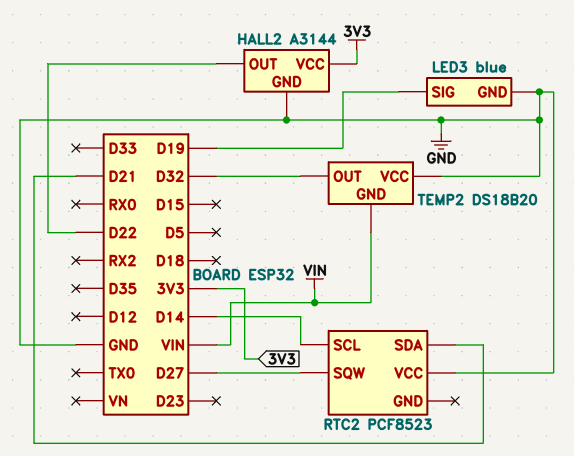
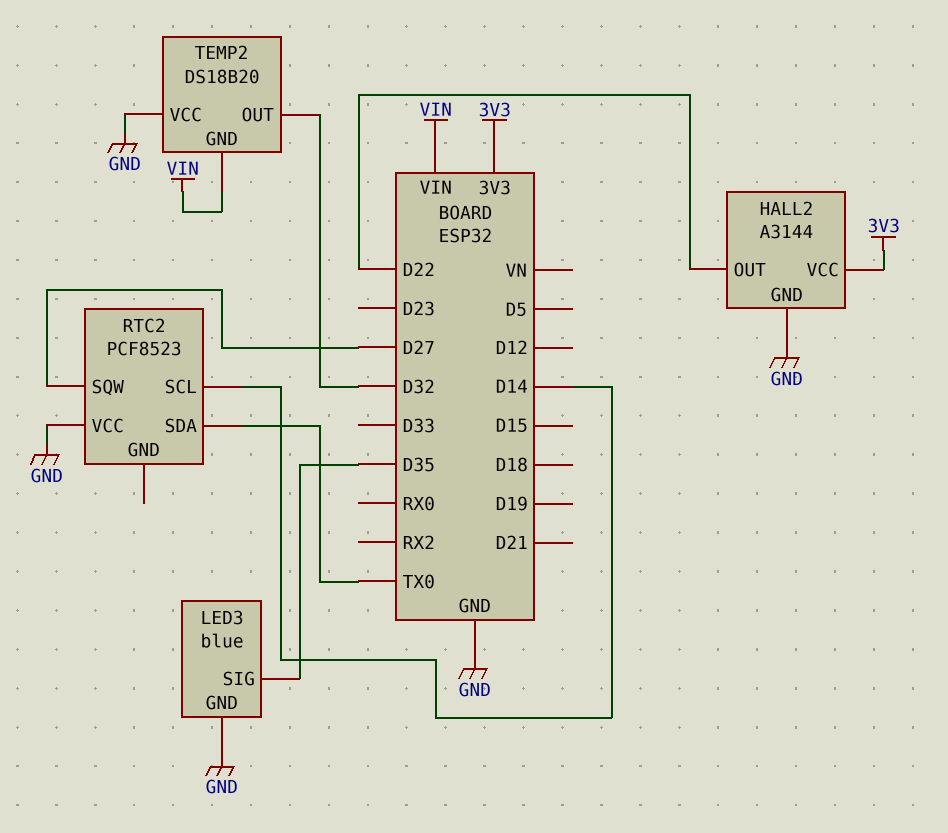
LED3 pin SIG: D19 -> D35
RTC2 pin SDA: D21 -> TX0

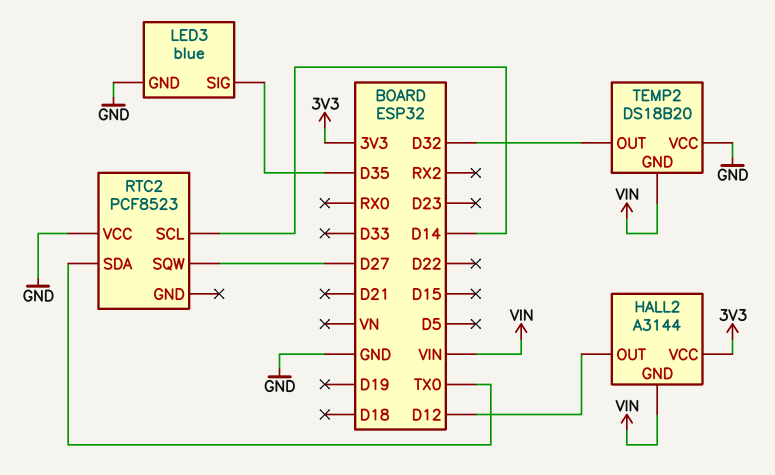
HALL2 pin GND: GND -> VIN
HALL2 pin OUT: D22 -> D12

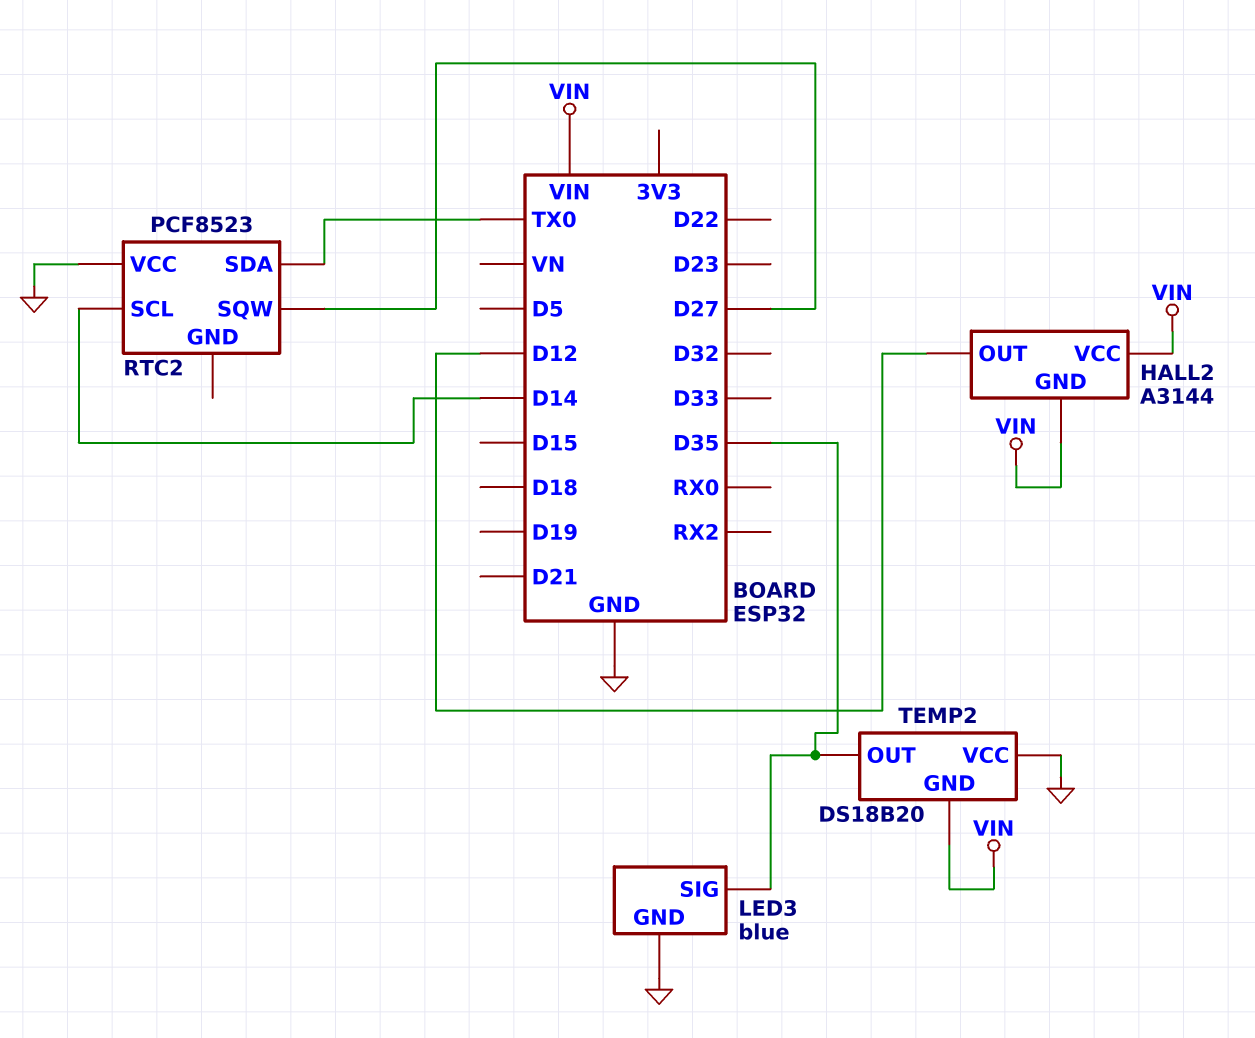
HALL2 pin VCC: 3V3 -> VIN
TEMP2 pin OUT: D32 -> D35

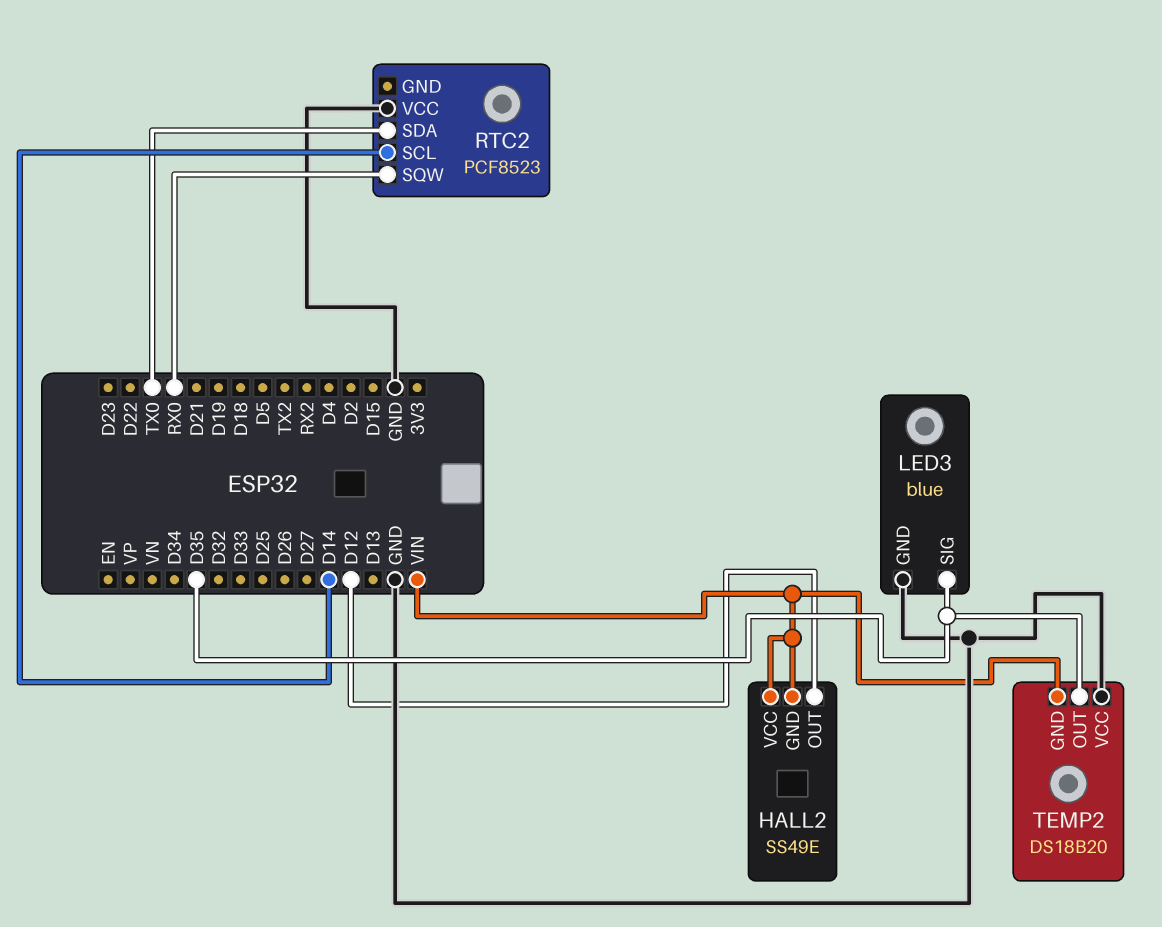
HALL2: A3144 -> SS49E
RTC2 pin SQW: D27 -> RX0

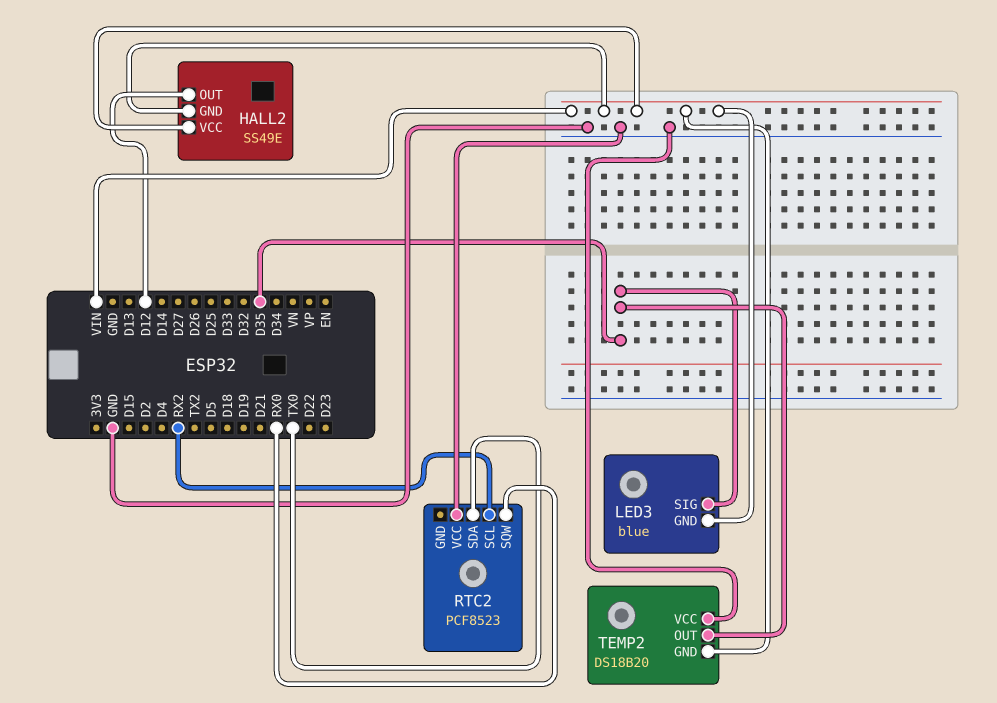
LED3 pin GND: GND -> VIN
RTC2 pin SCL: D14 -> RX2

